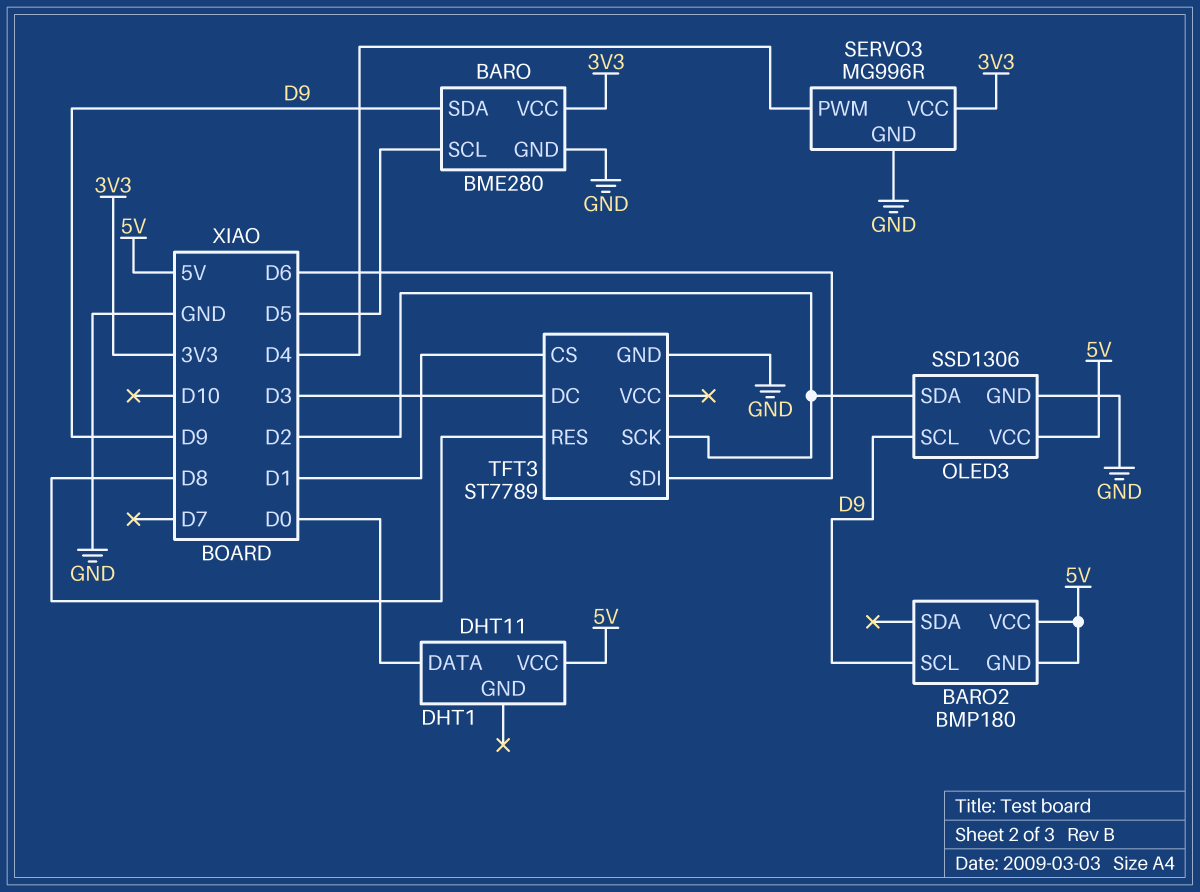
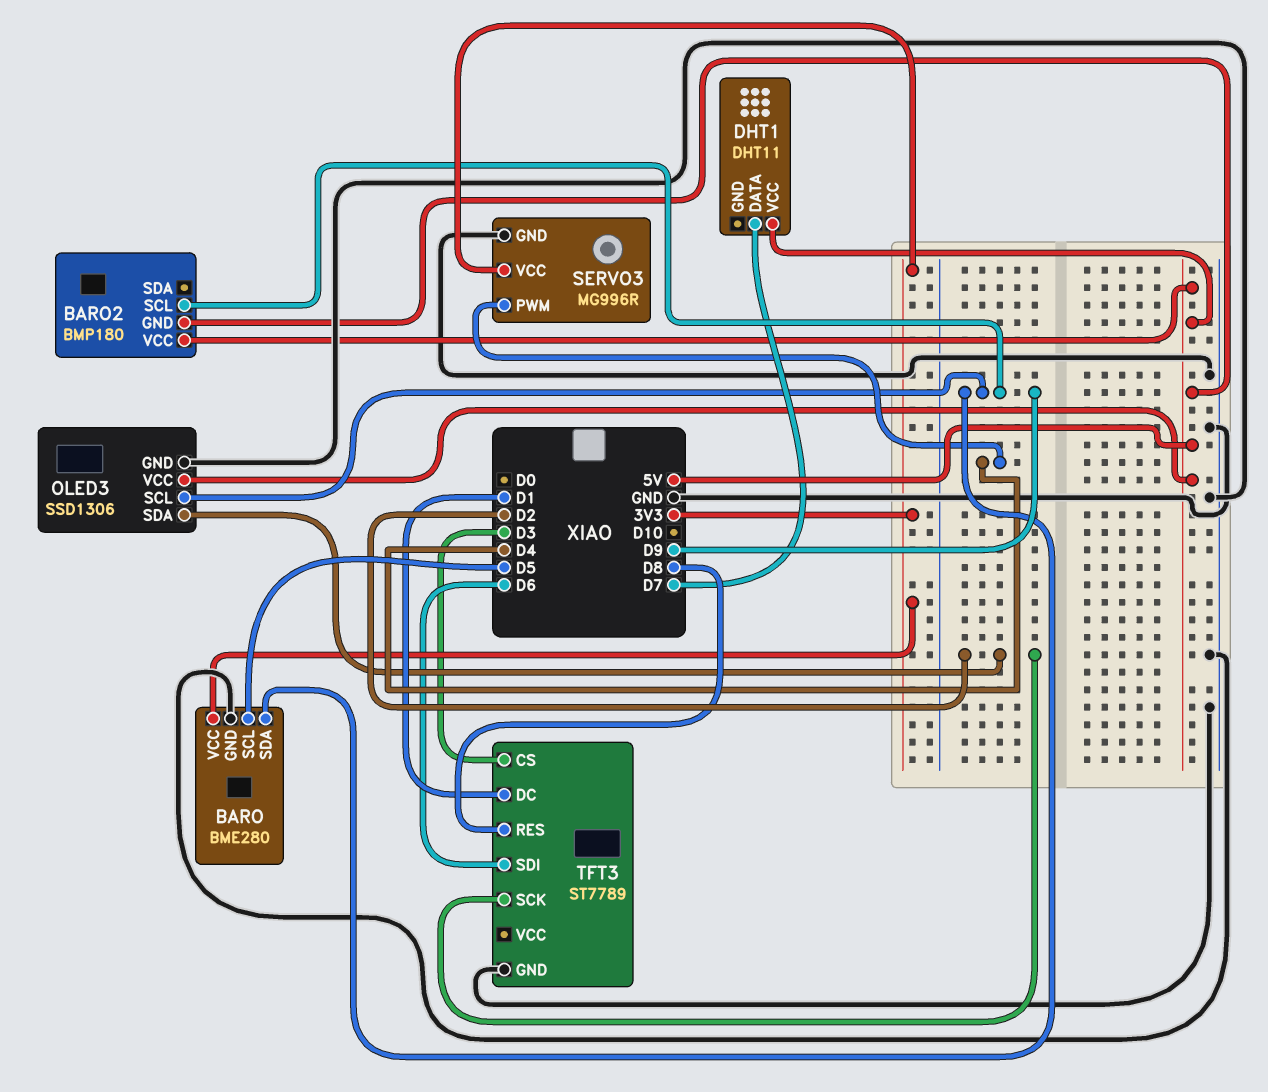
DHT1 pin DATA: D0 -> D7
TFT3 pin CS: D1 -> D3
TFT3 pin DC: D3 -> D1

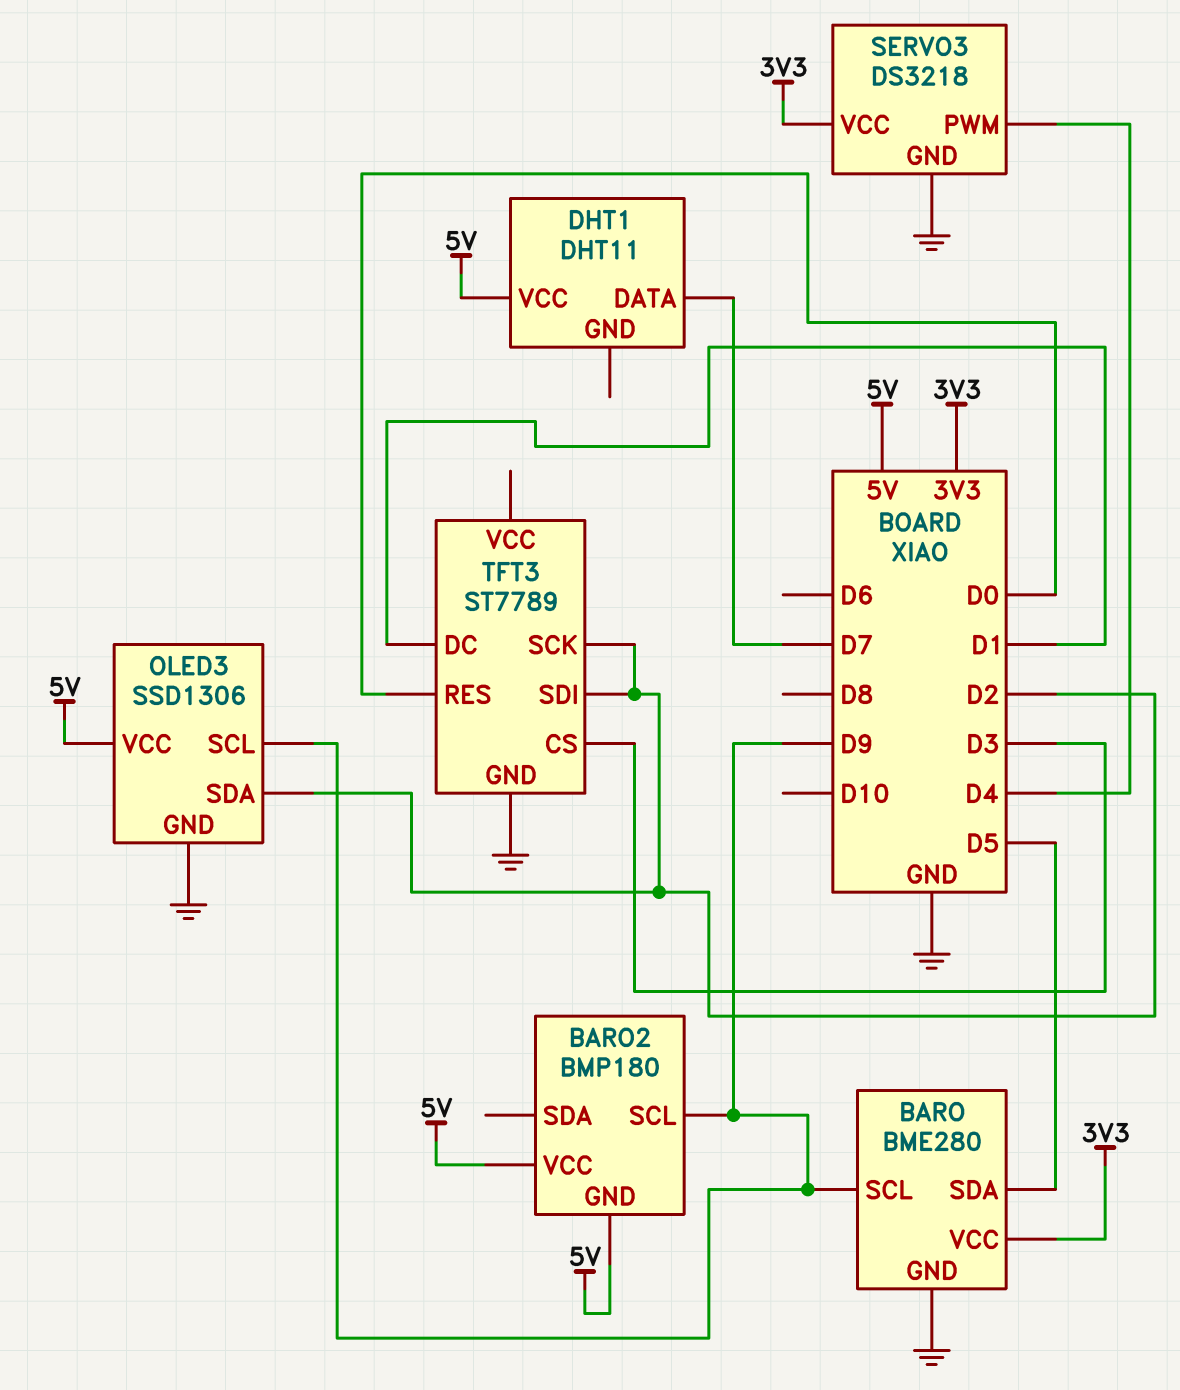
BARO pin SCL: D5 -> D9
BARO pin SDA: D9 -> D5
SERVO3: MG996R -> DS3218
TFT3 pin RES: D8 -> D0
TFT3 pin SDI: D6 -> D2

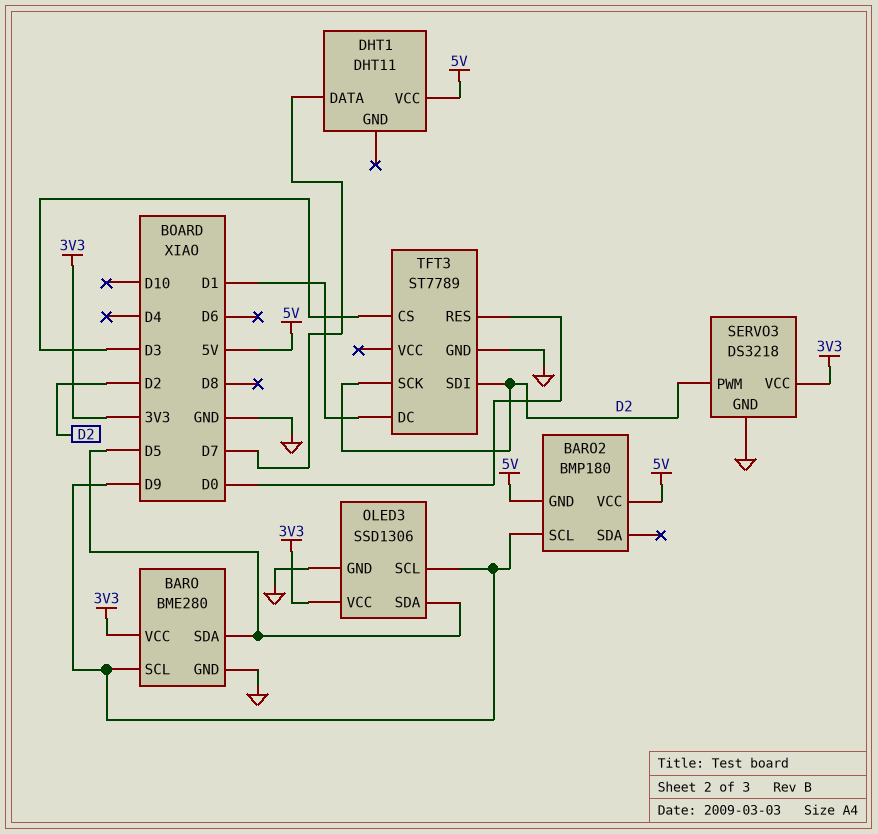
OLED3 pin SDA: D2 -> D5
OLED3 pin VCC: 5V -> 3V3
SERVO3 pin PWM: D4 -> D2

